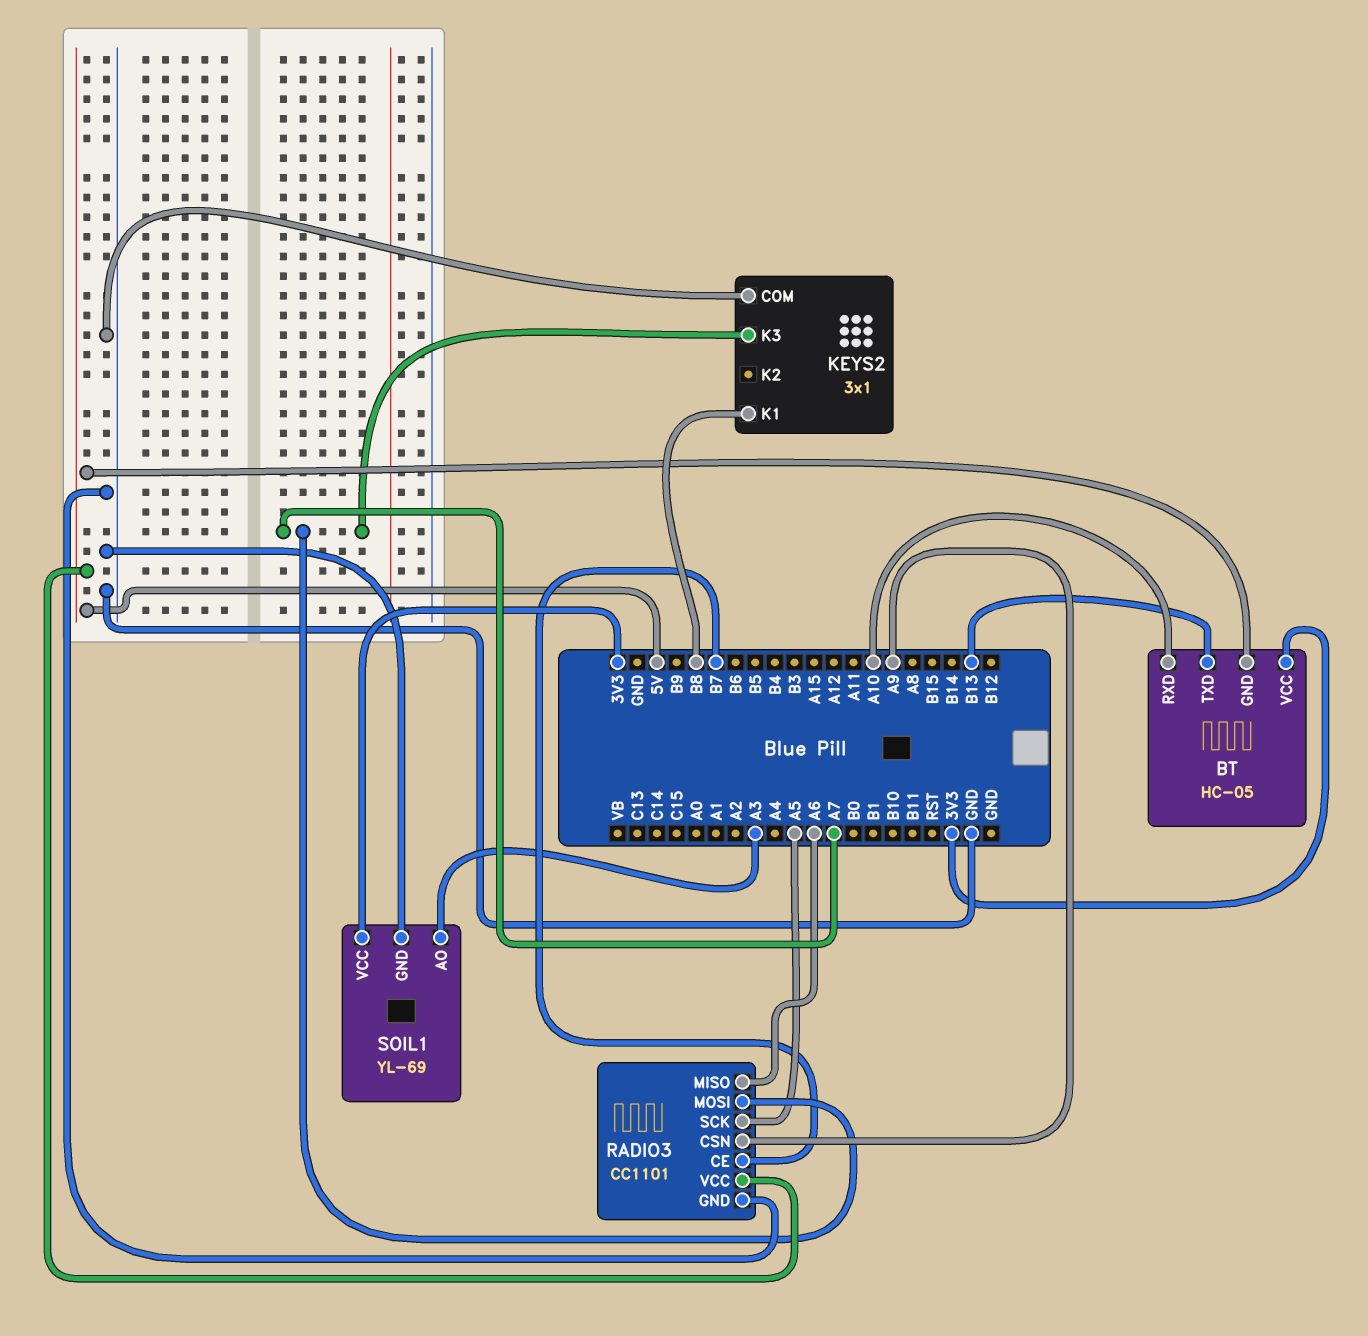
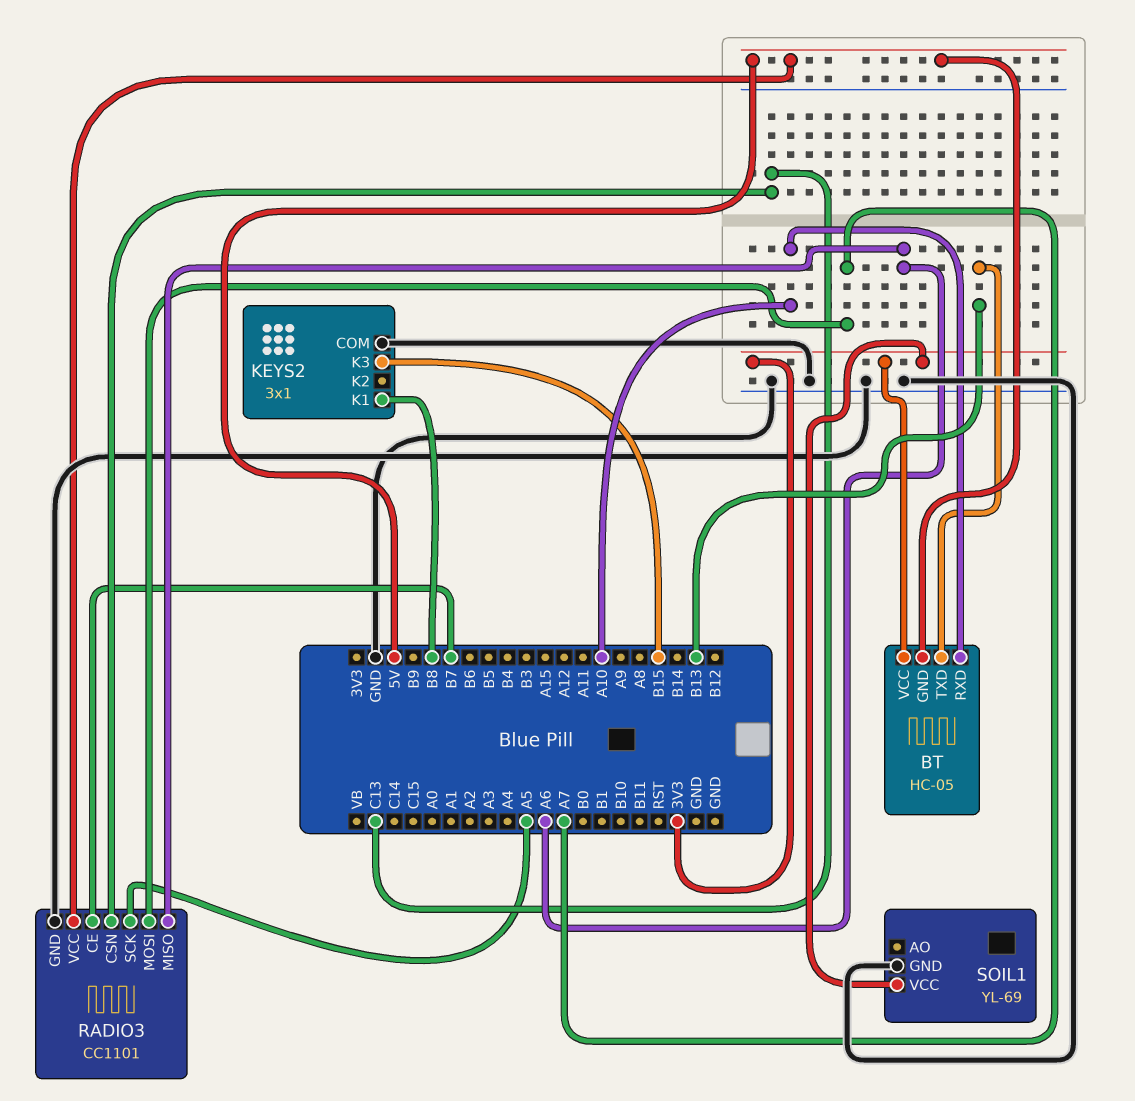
KEYS2 pin K3: A7 -> B15
RADIO3 pin CSN: A9 -> C13
SOIL1 pin AO: A3 -> none

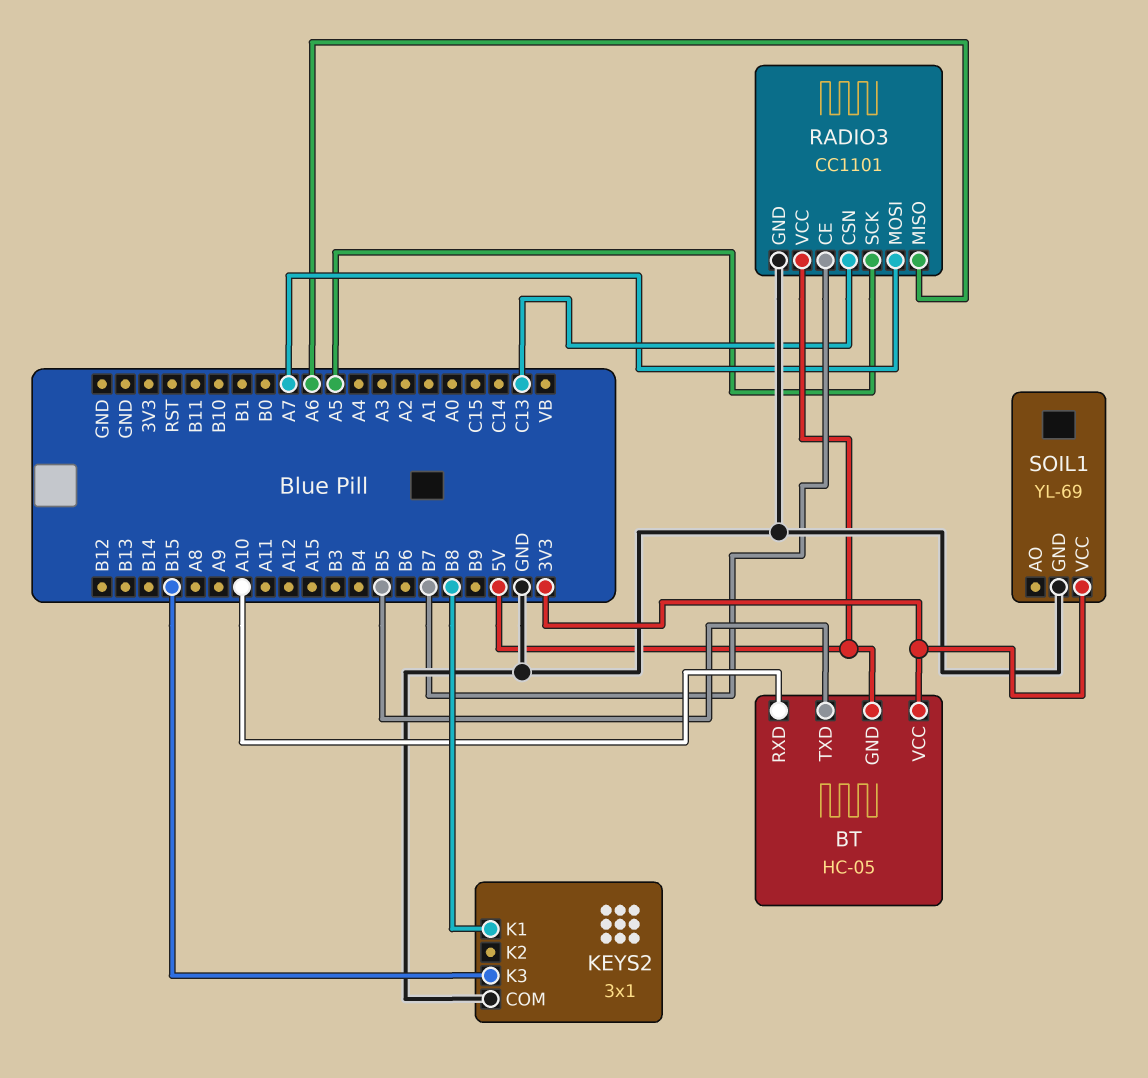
BT pin TXD: B13 -> B5

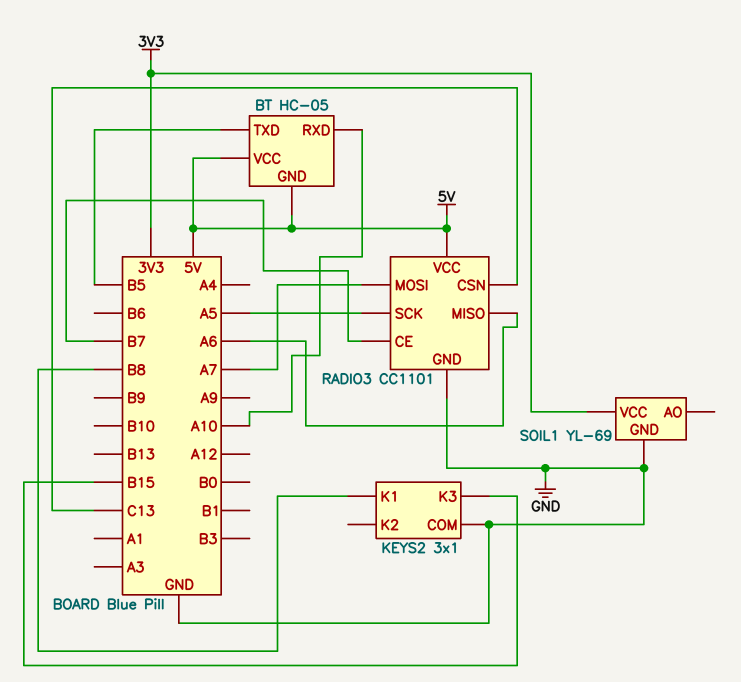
BT pin VCC: 3V3 -> 5V

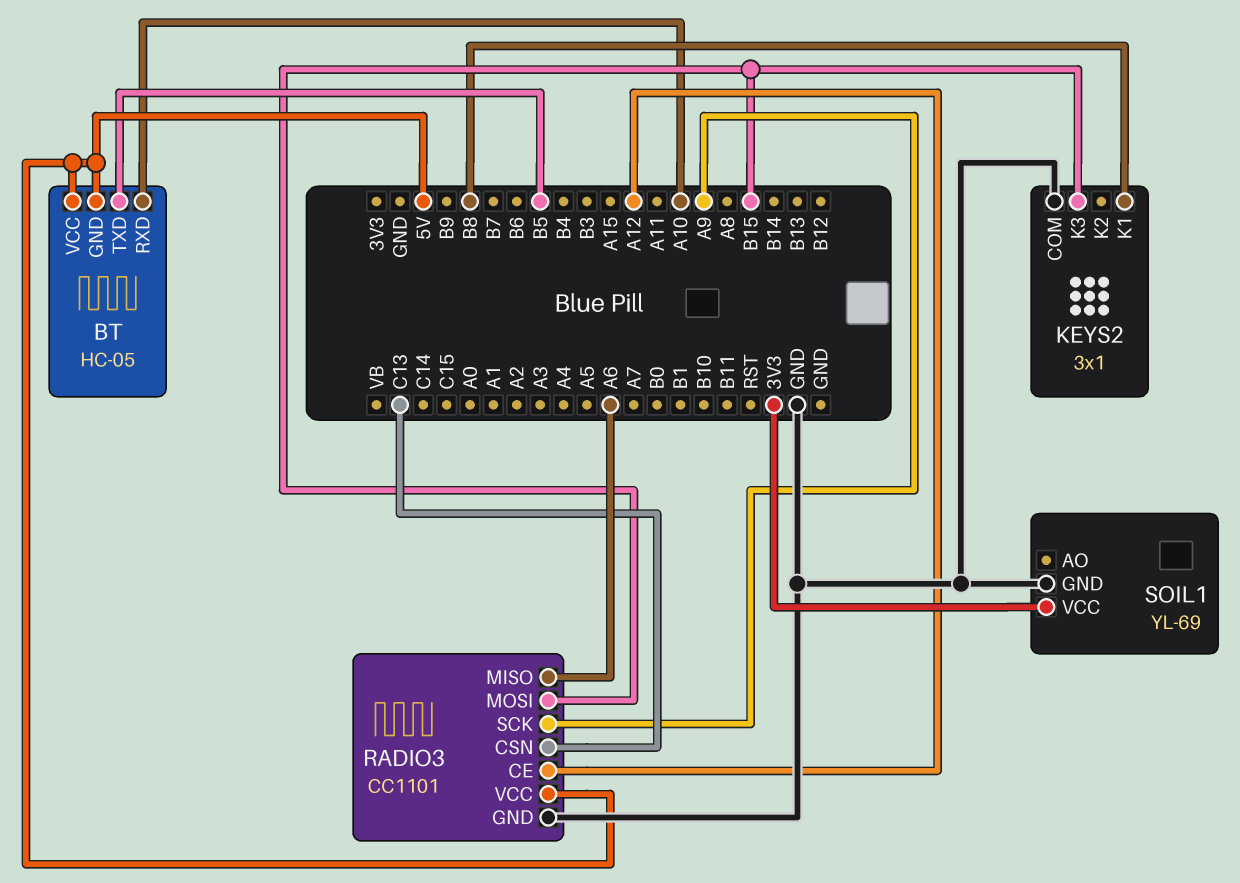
RADIO3 pin CE: B7 -> A12
RADIO3 pin MOSI: A7 -> B15
RADIO3 pin SCK: A5 -> A9

